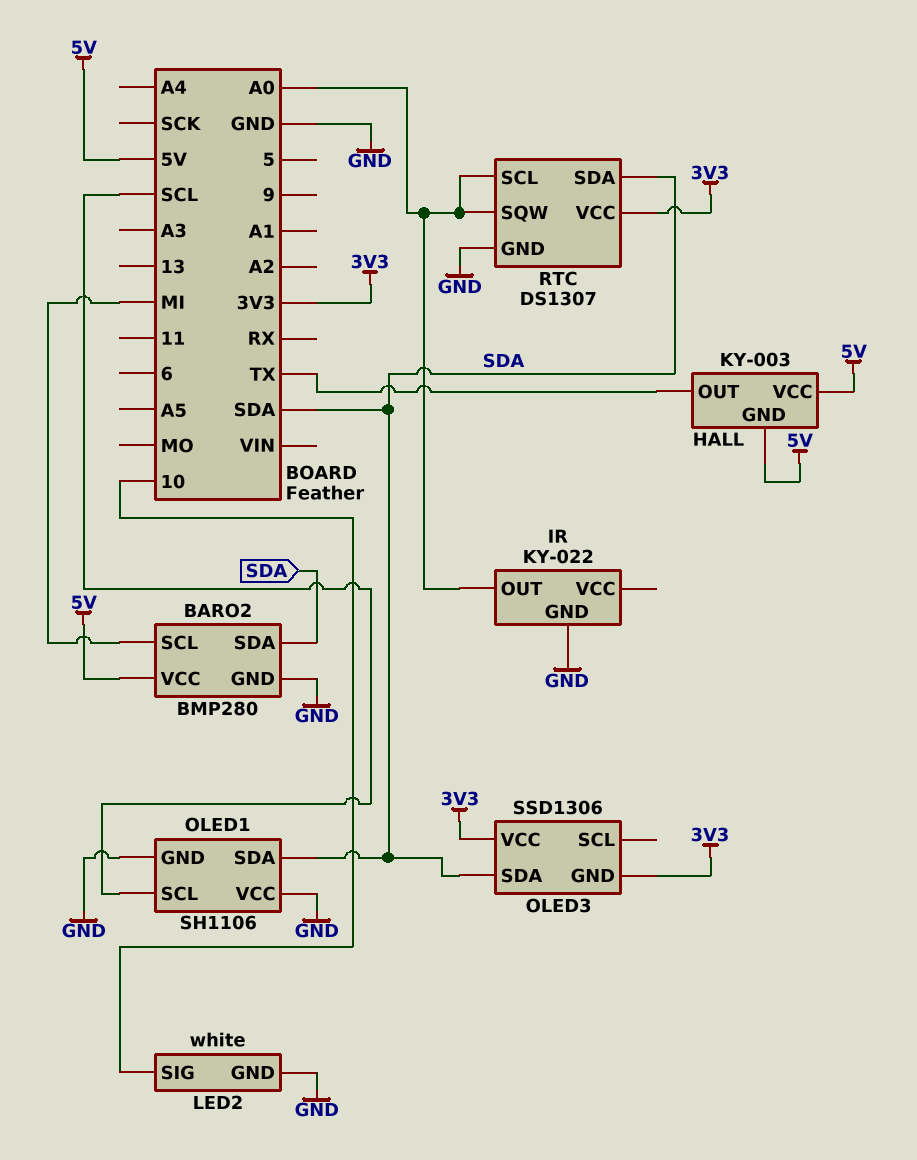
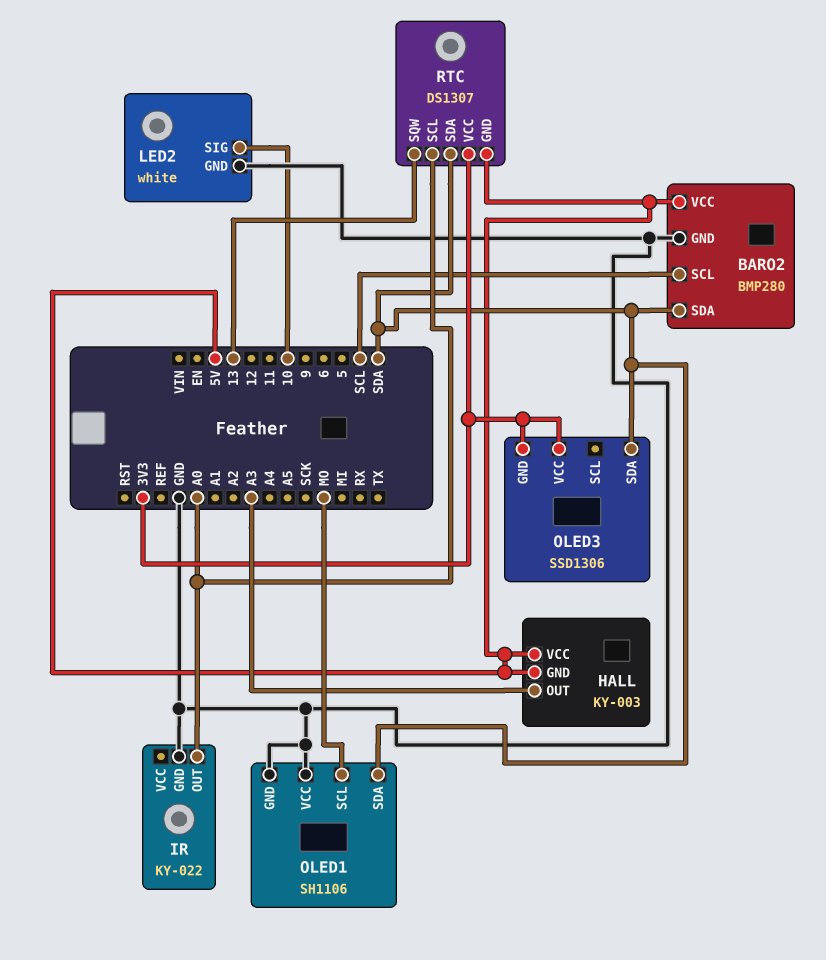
BARO2 pin SCL: MI -> SCL
HALL pin OUT: TX -> A3
OLED1 pin SCL: SCL -> MO
RTC pin GND: GND -> 5V
RTC pin SQW: A0 -> 13

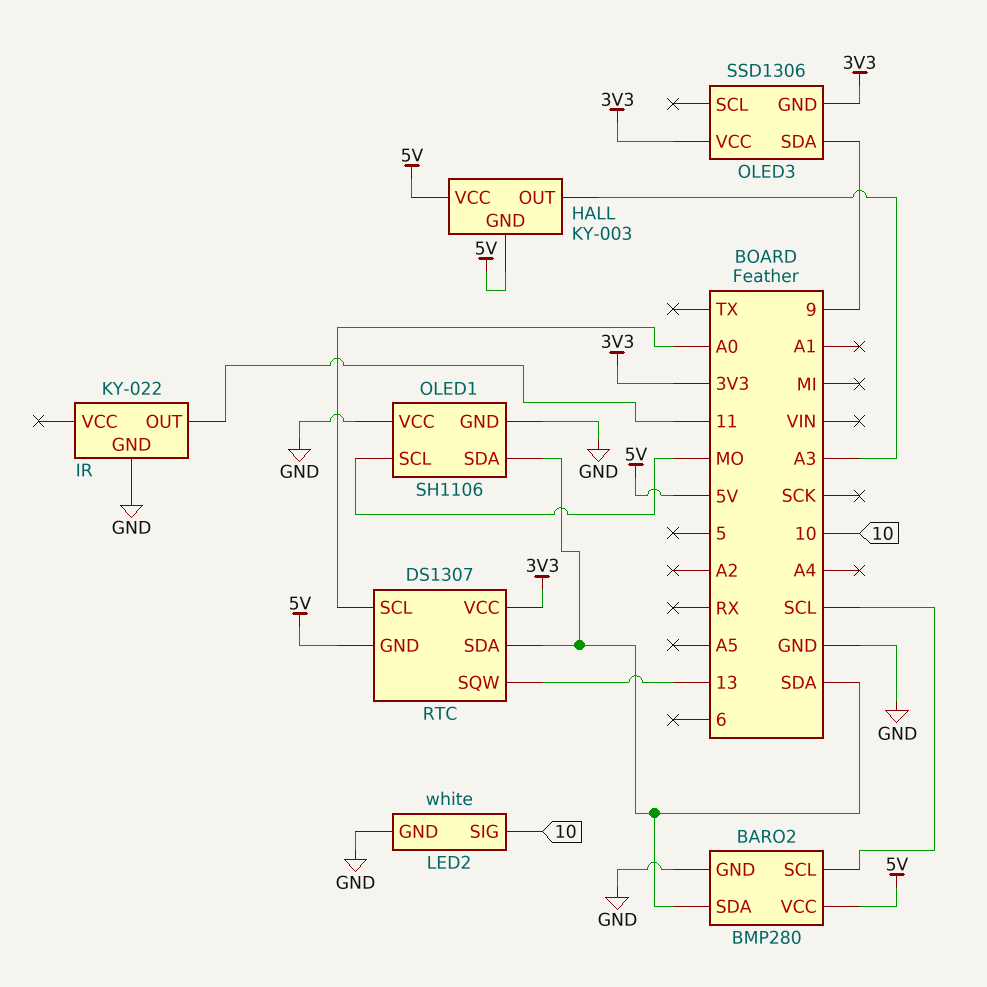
IR pin OUT: A0 -> 11
OLED3 pin SDA: SDA -> 9

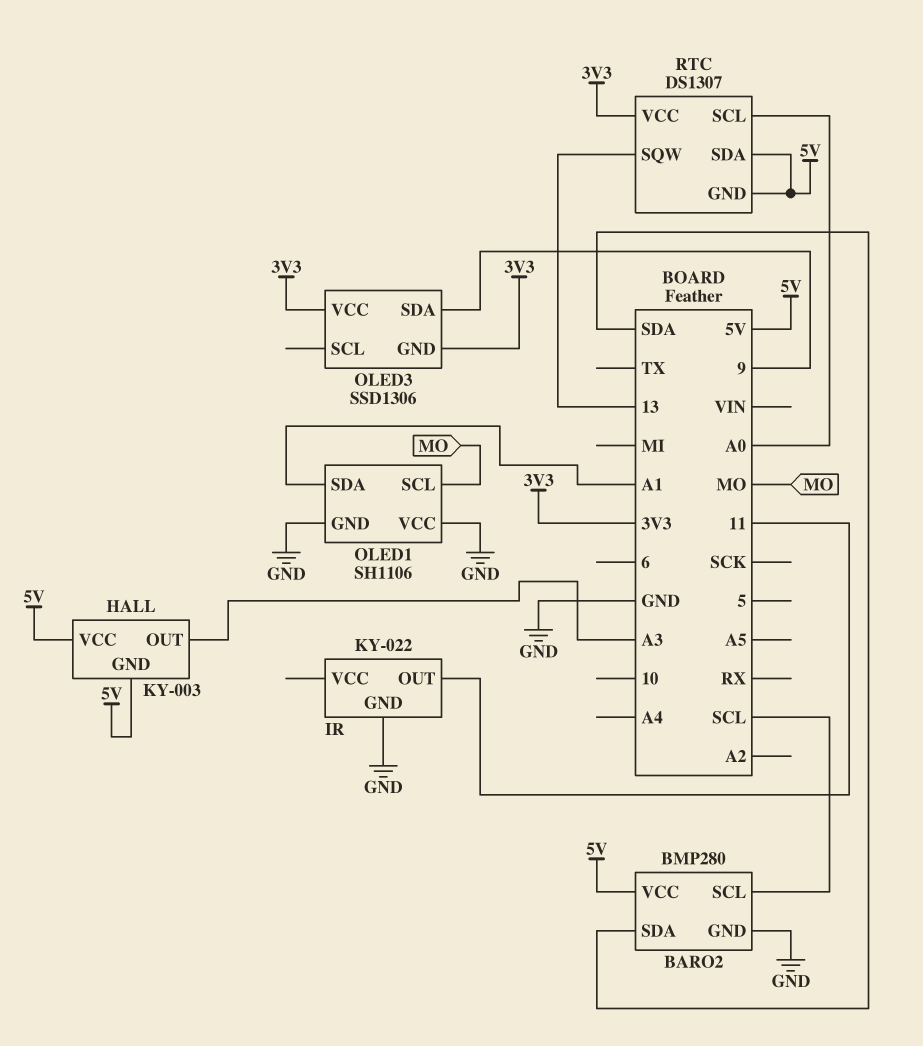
LED2: white -> none
LED2 pin GND: GND -> none
LED2 pin SIG: 10 -> none
OLED1 pin SDA: SDA -> A1
RTC pin SDA: SDA -> 5V

